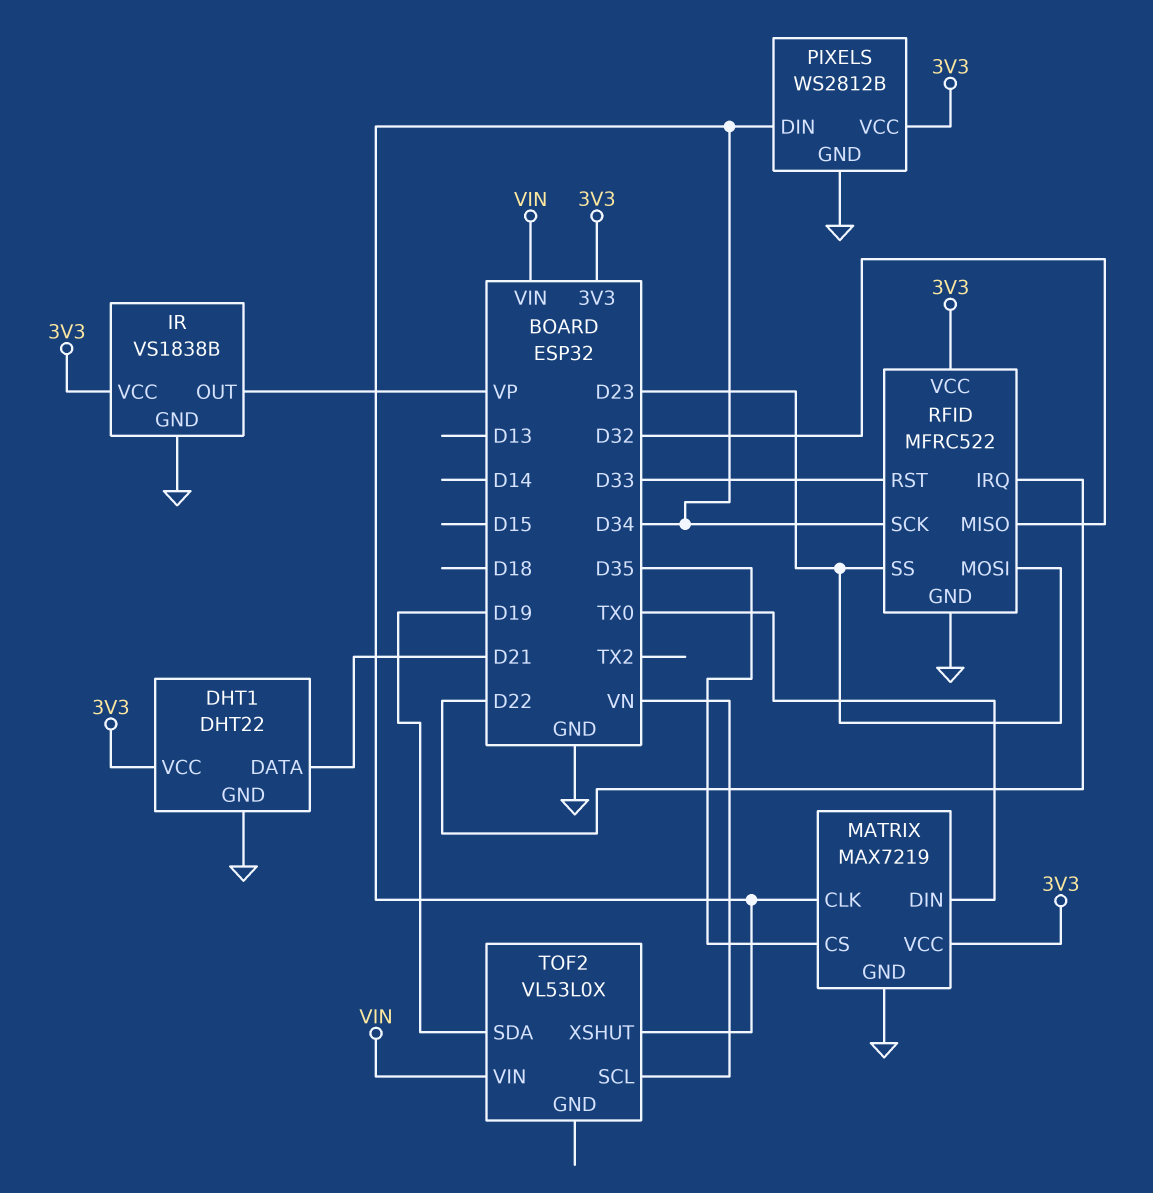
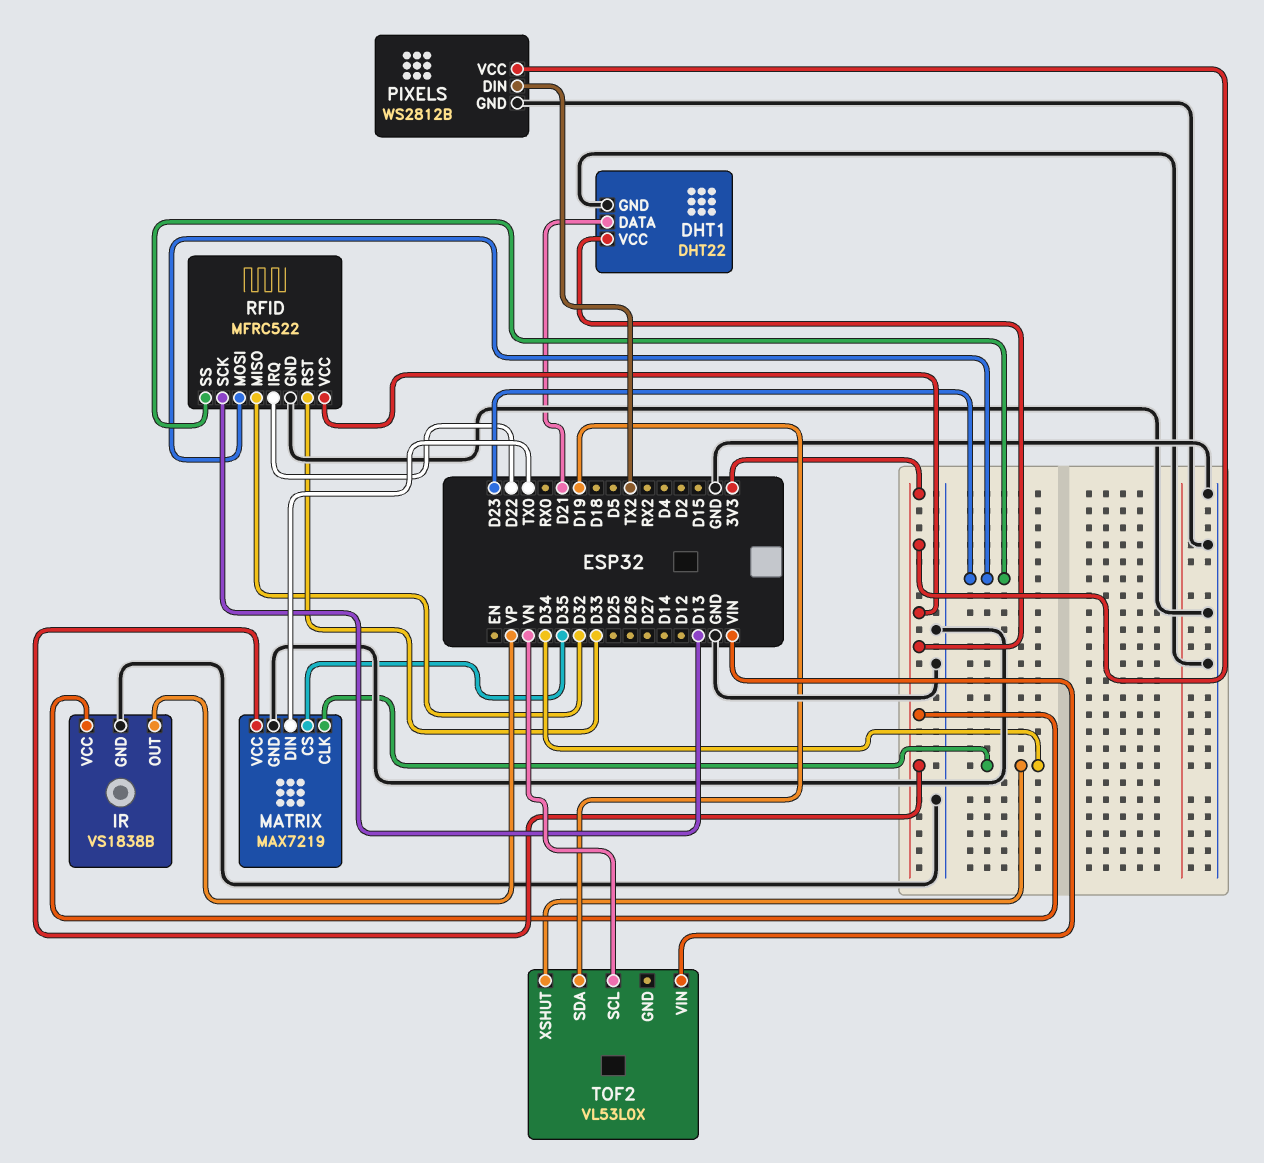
PIXELS pin DIN: D34 -> TX2
RFID pin SCK: D34 -> D13

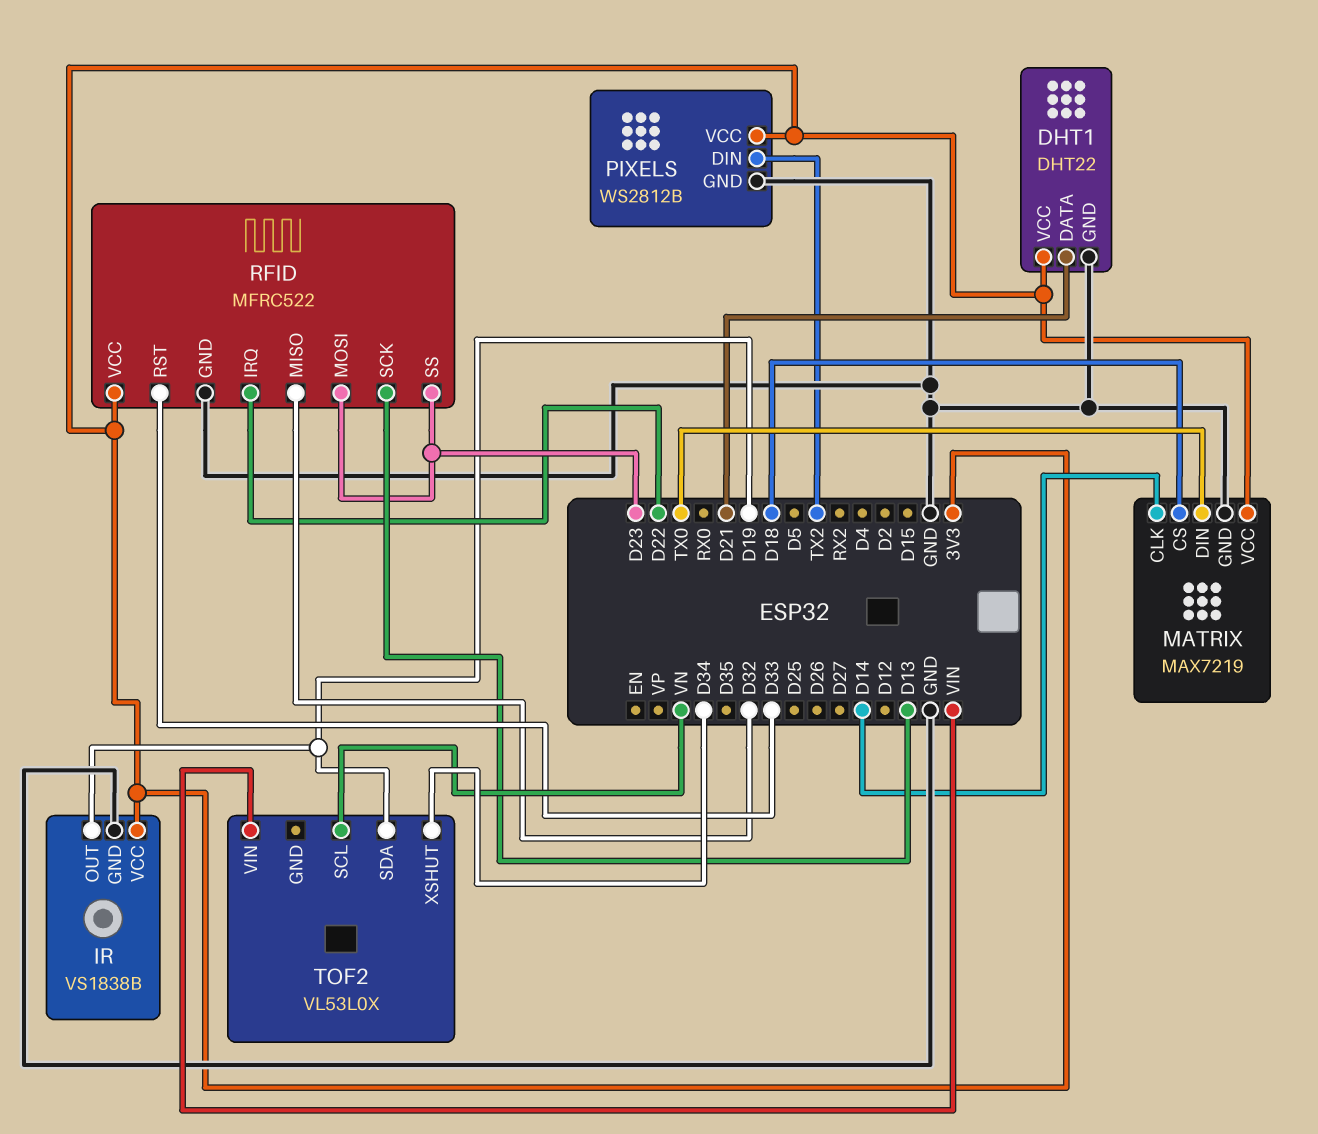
IR pin OUT: VP -> D19
MATRIX pin CLK: D34 -> D14
MATRIX pin CS: D35 -> D18

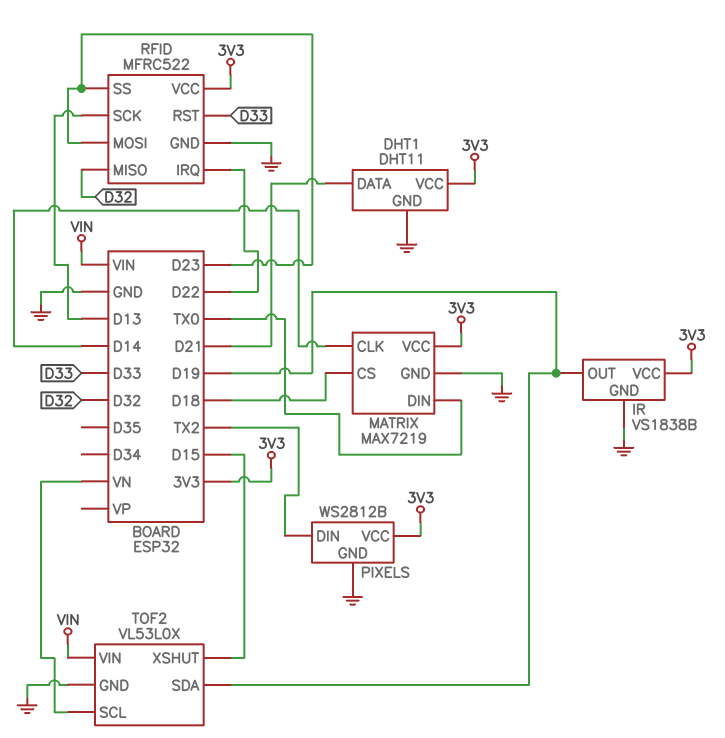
DHT1: DHT22 -> DHT11
TOF2 pin GND: none -> GND
TOF2 pin XSHUT: D34 -> D15

